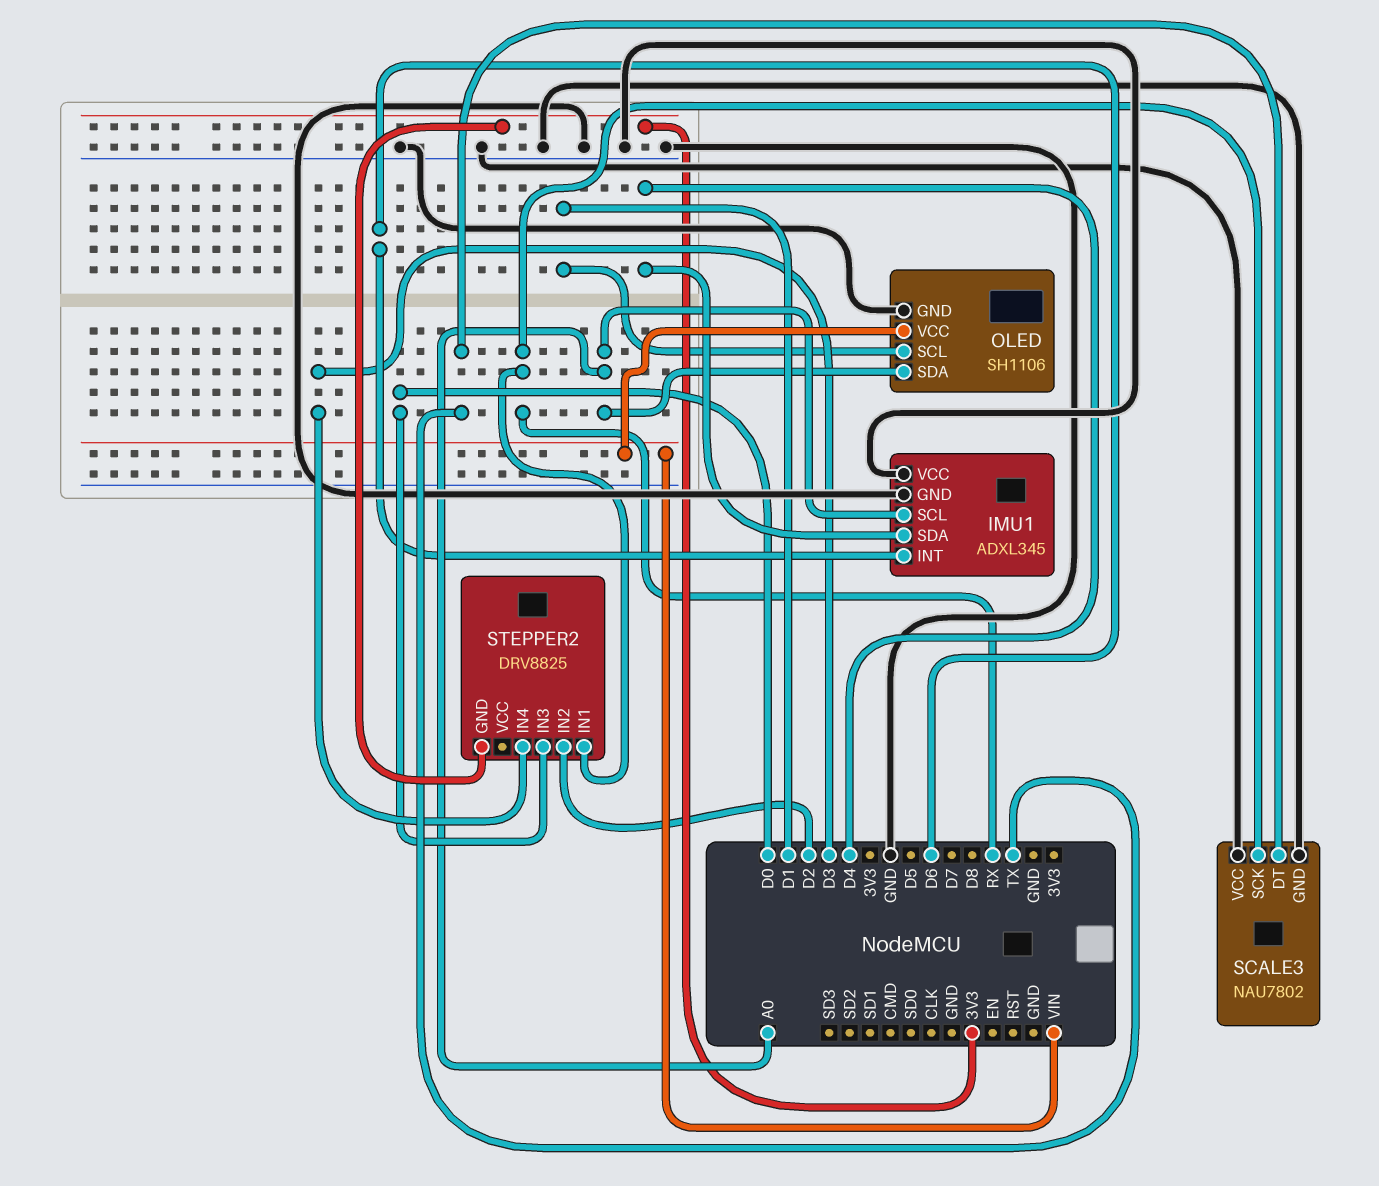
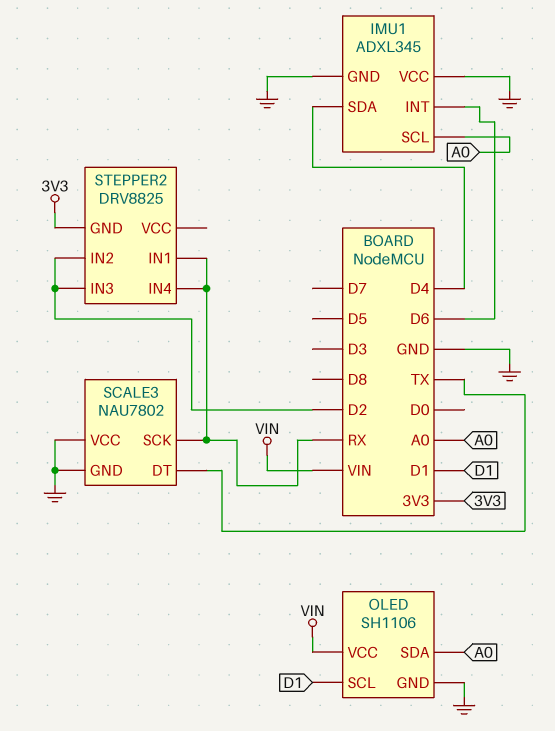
STEPPER2 pin IN3: D0 -> D2
STEPPER2 pin IN4: D3 -> RX

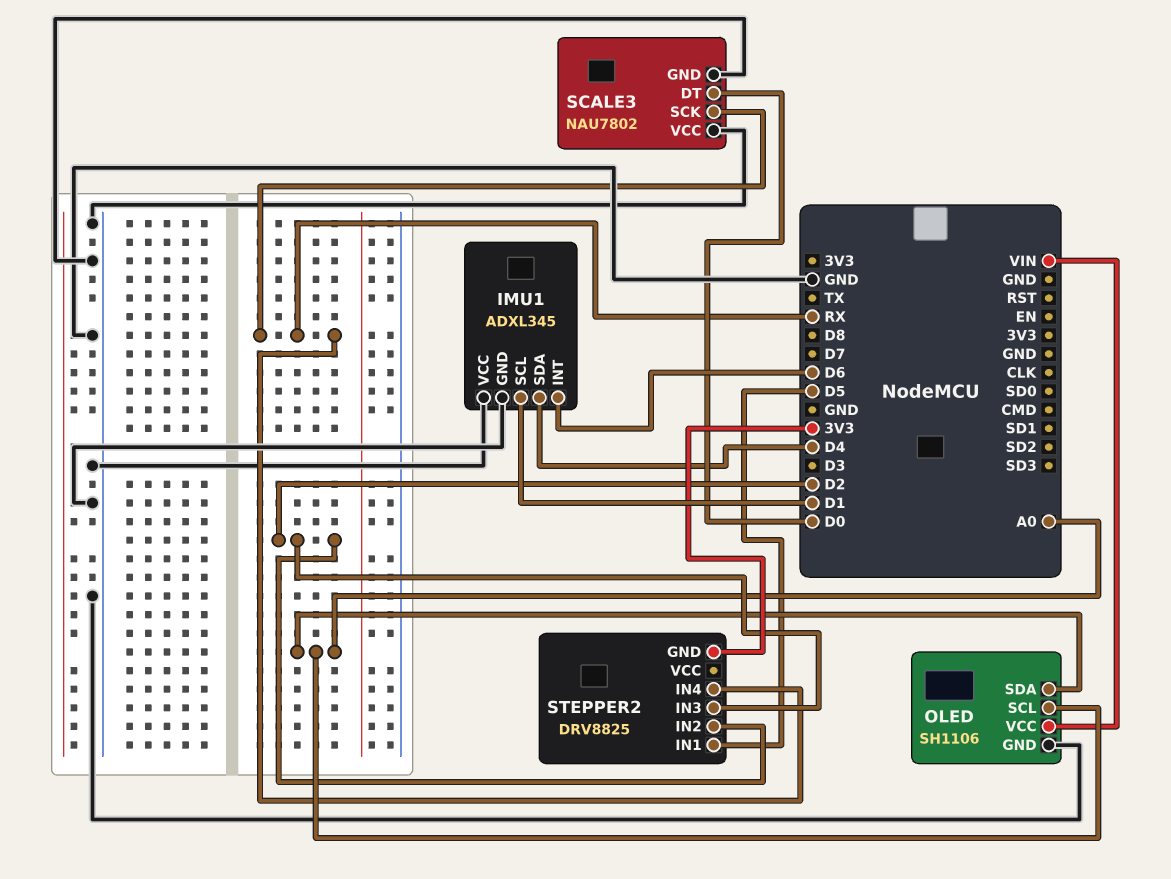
IMU1 pin SCL: A0 -> D1
OLED pin SCL: D1 -> A0
SCALE3 pin DT: TX -> D0
STEPPER2 pin IN1: RX -> D5

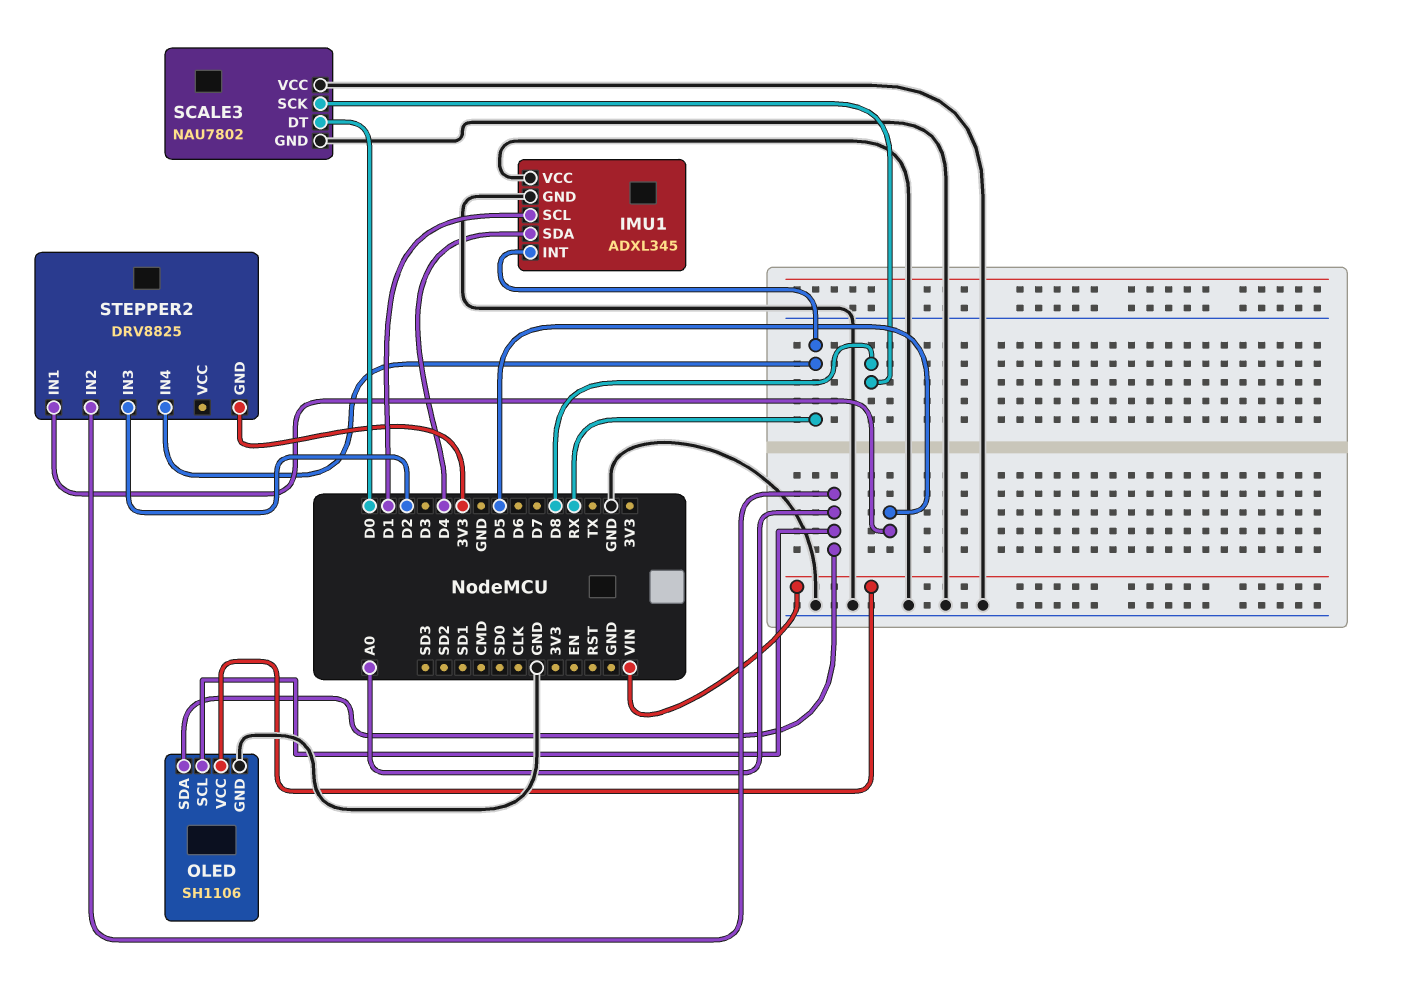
IMU1 pin INT: D6 -> RX
SCALE3 pin SCK: RX -> D8
STEPPER2 pin IN2: D2 -> A0

